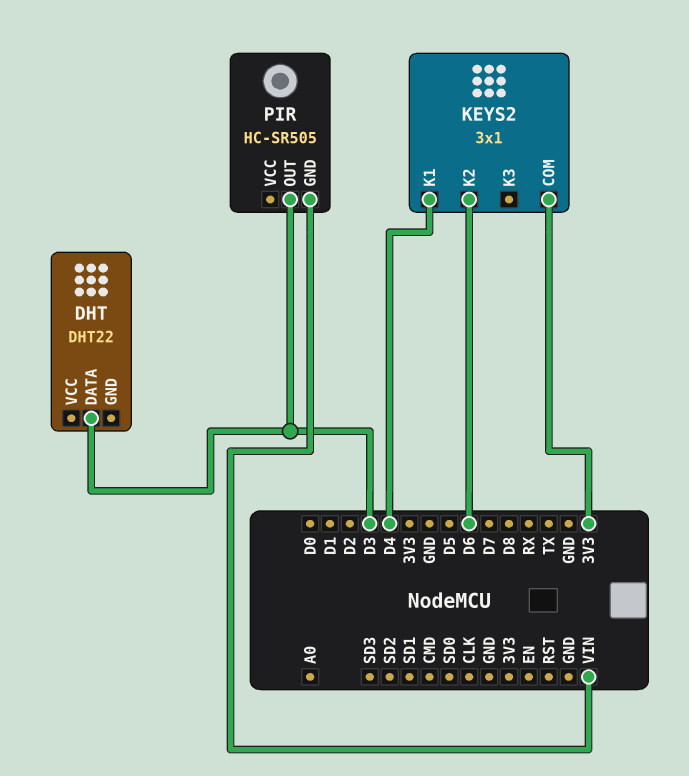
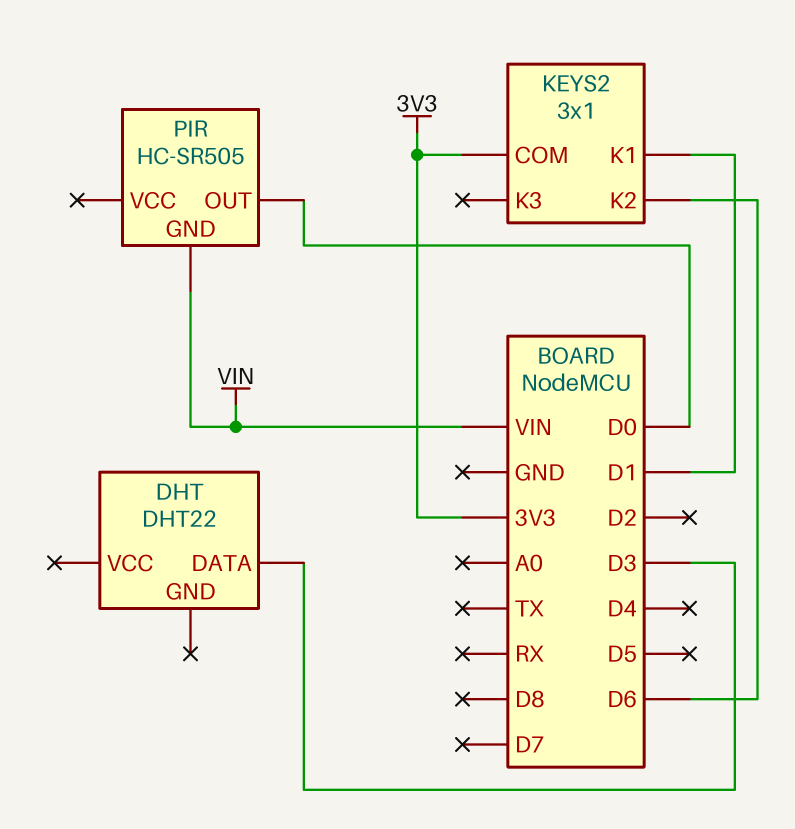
KEYS2 pin K1: D4 -> D1
PIR pin OUT: D3 -> D0

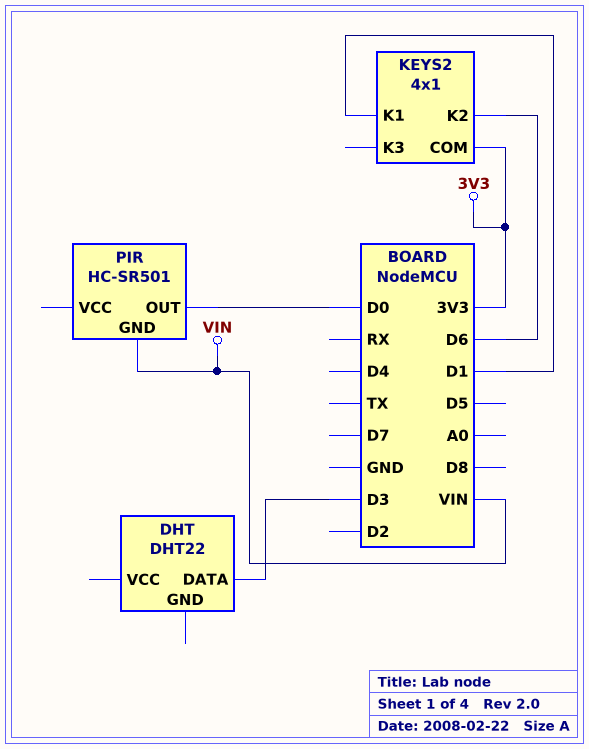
KEYS2: 3x1 -> 4x1
PIR: HC-SR505 -> HC-SR501

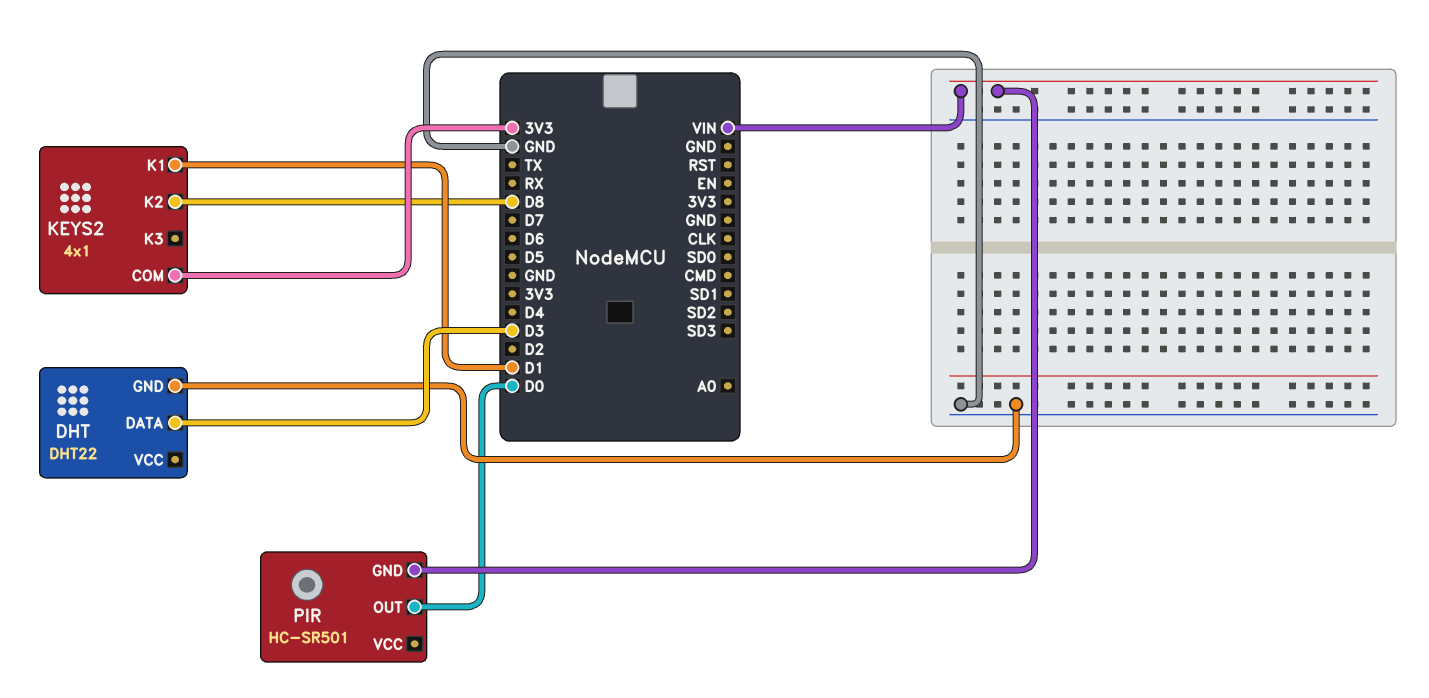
DHT pin GND: none -> GND
KEYS2 pin K2: D6 -> D8

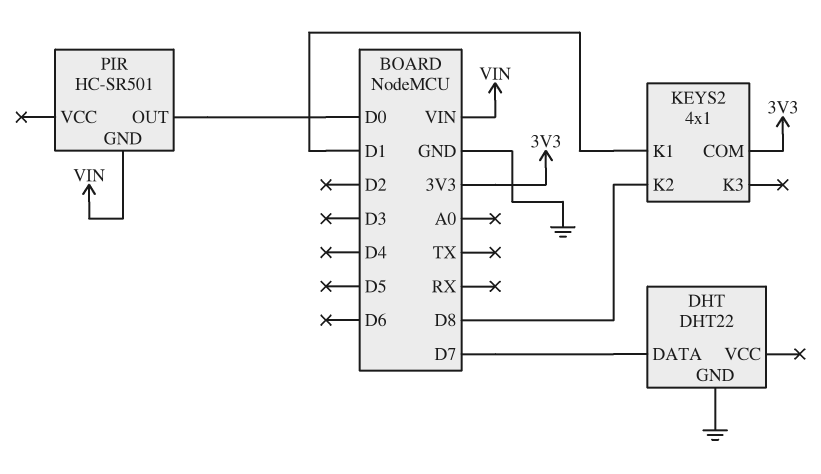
DHT pin DATA: D3 -> D7

